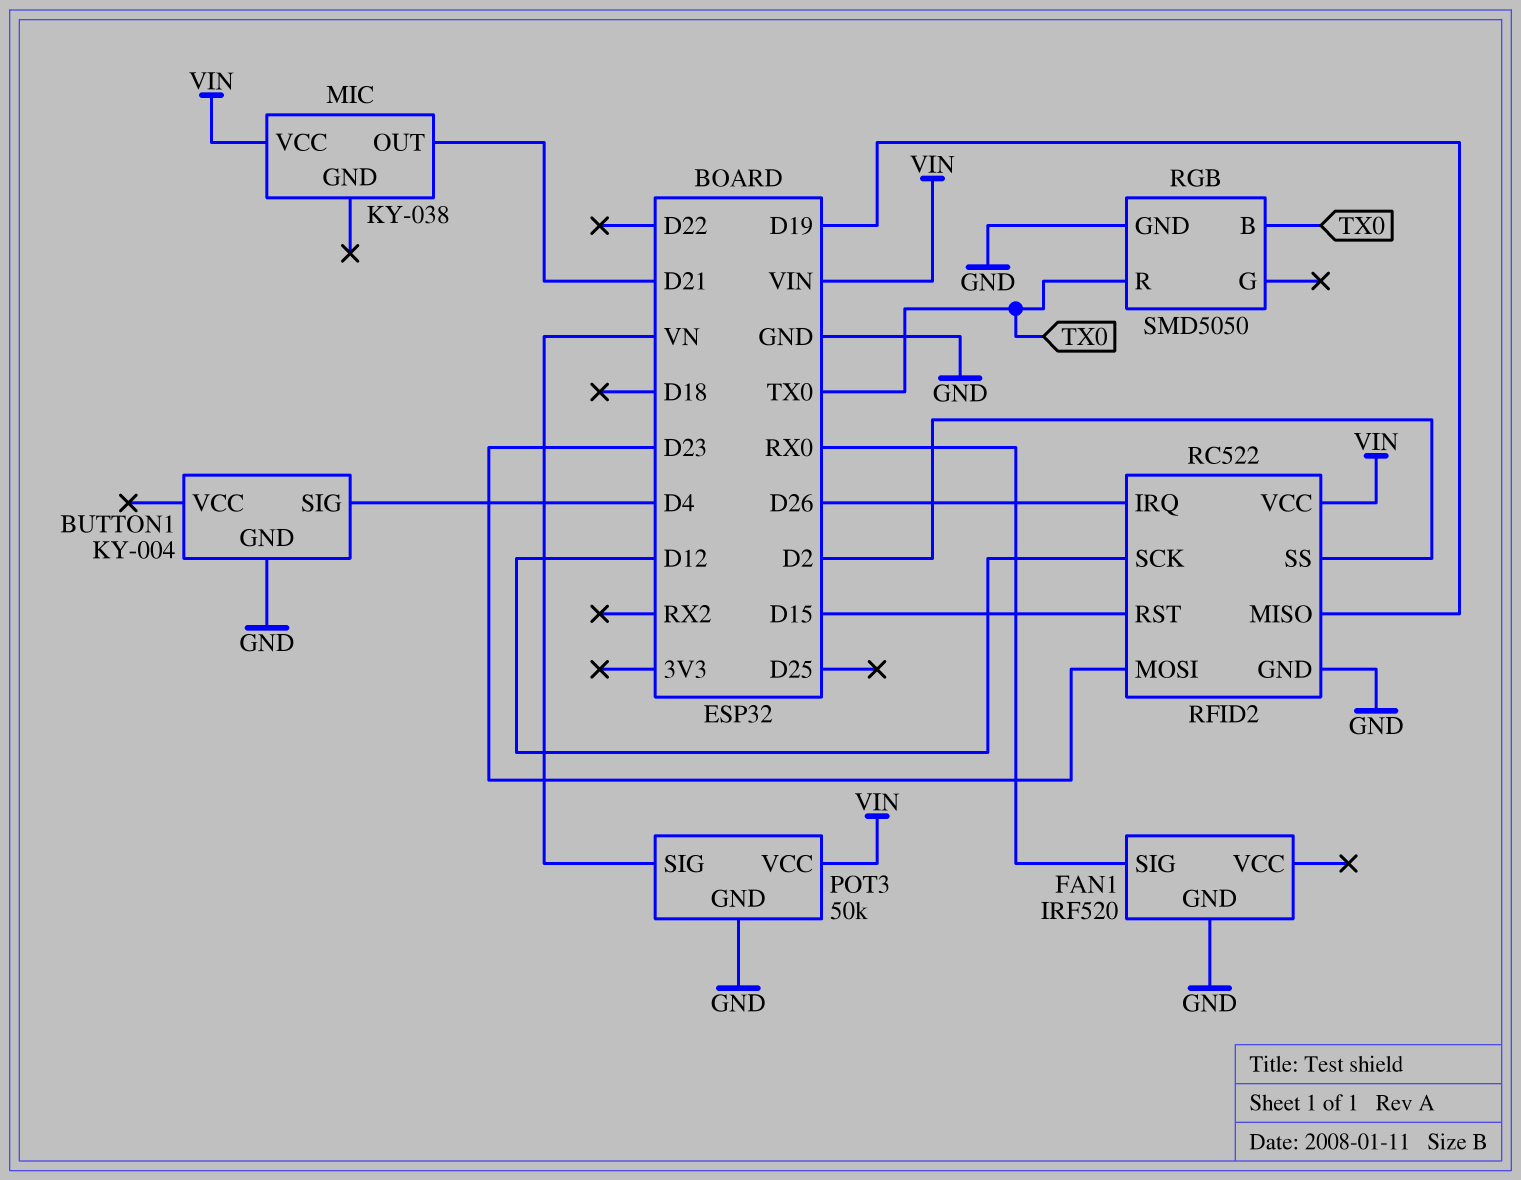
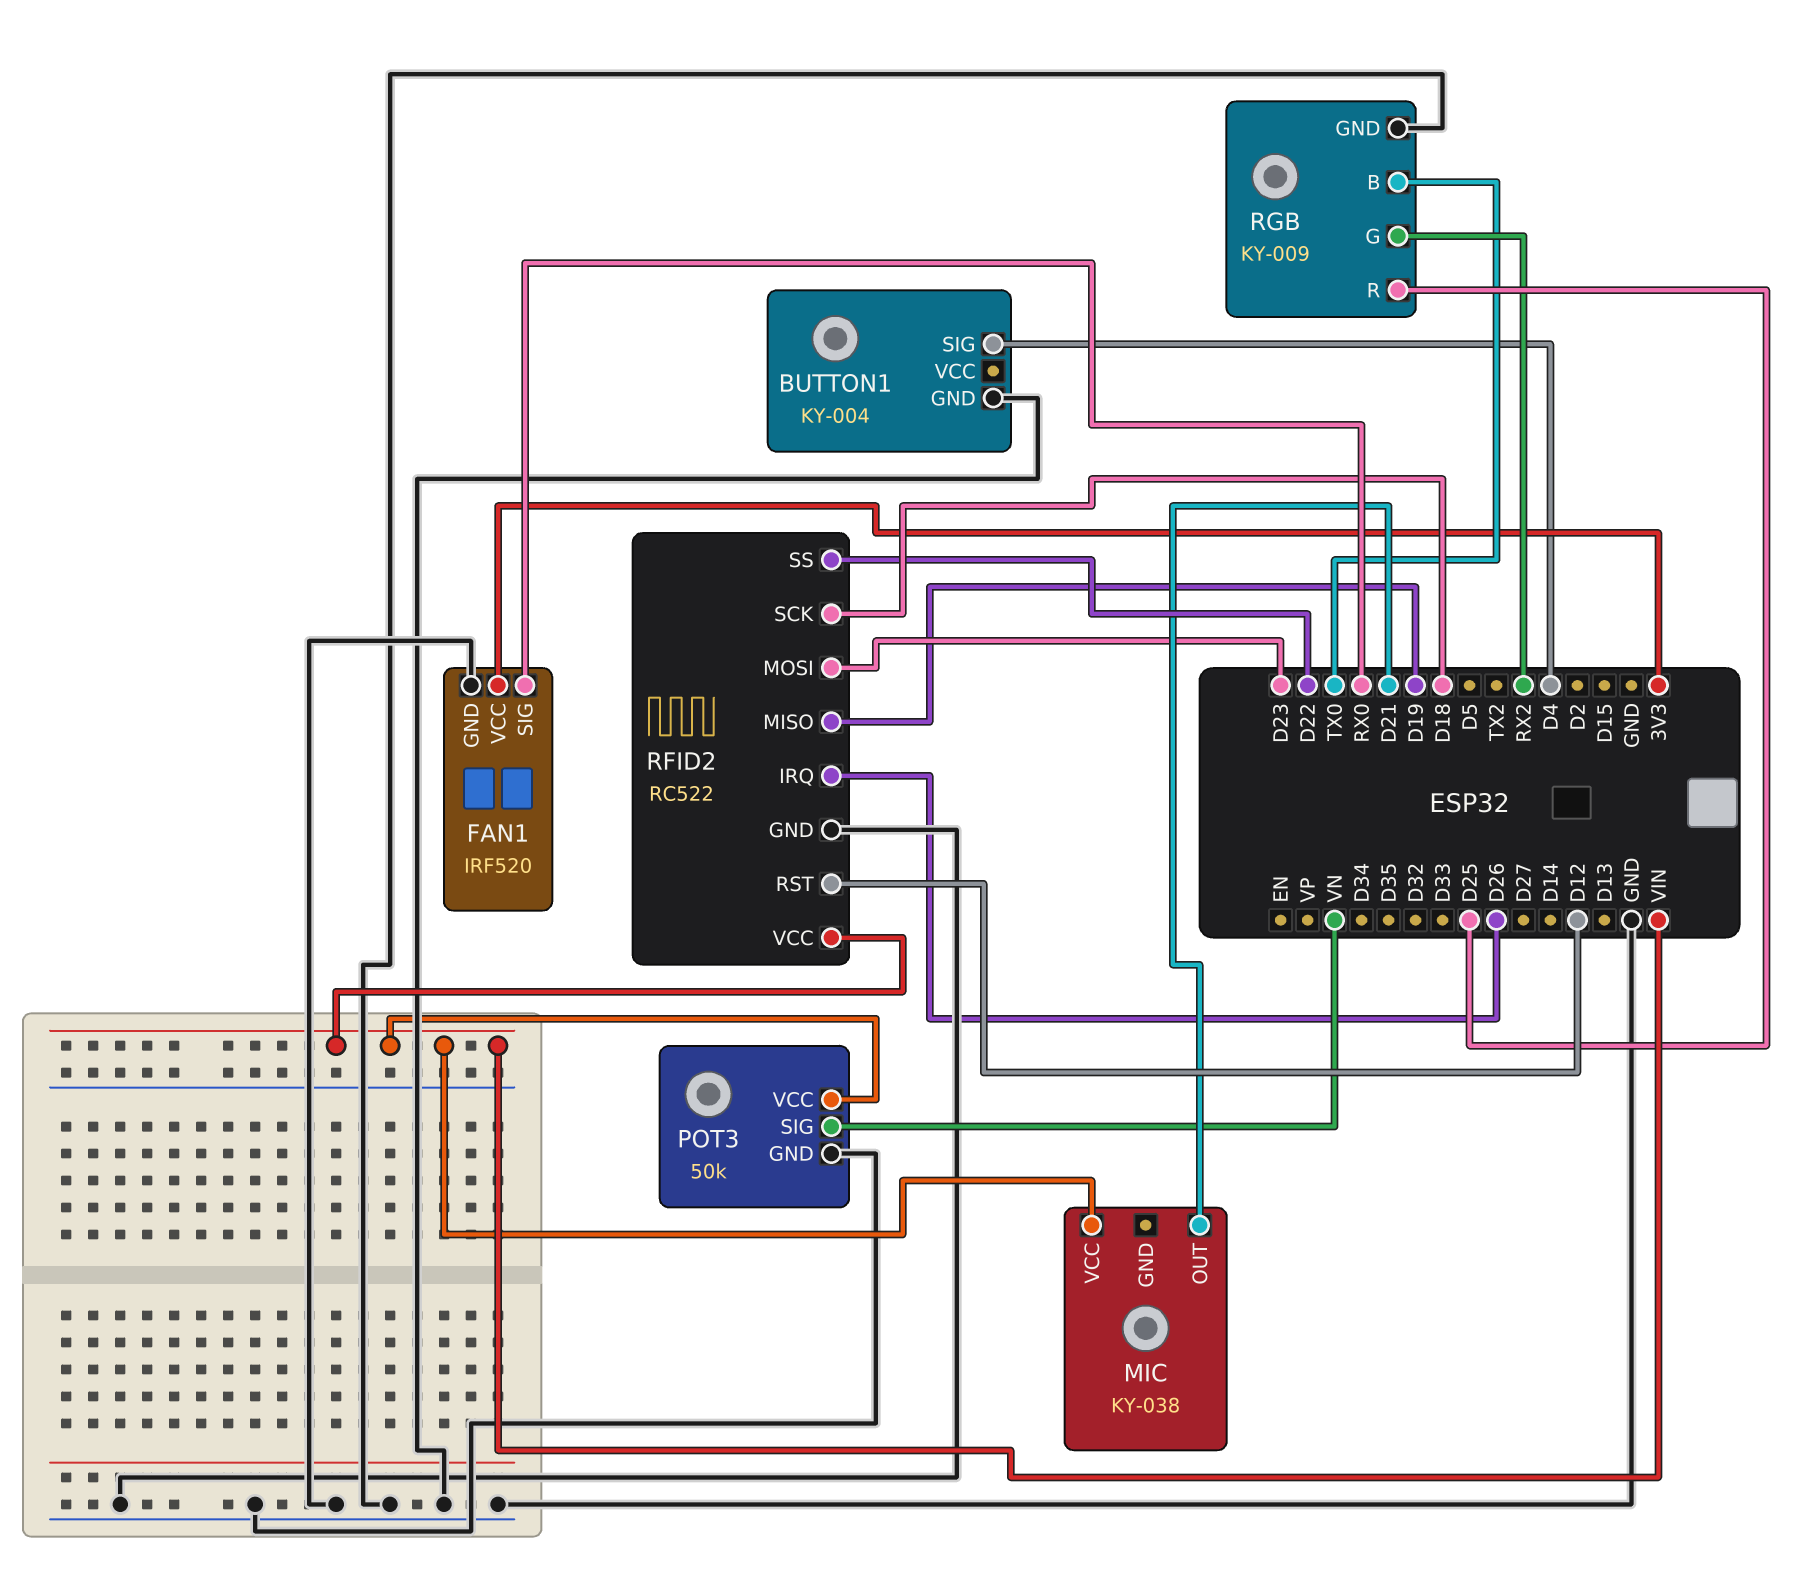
FAN1 pin VCC: none -> 3V3
RFID2 pin RST: D15 -> D12
RFID2 pin SCK: D12 -> D18
RFID2 pin SS: D2 -> D22
RGB: SMD5050 -> KY-009
RGB pin G: none -> RX2
RGB pin R: TX0 -> D25

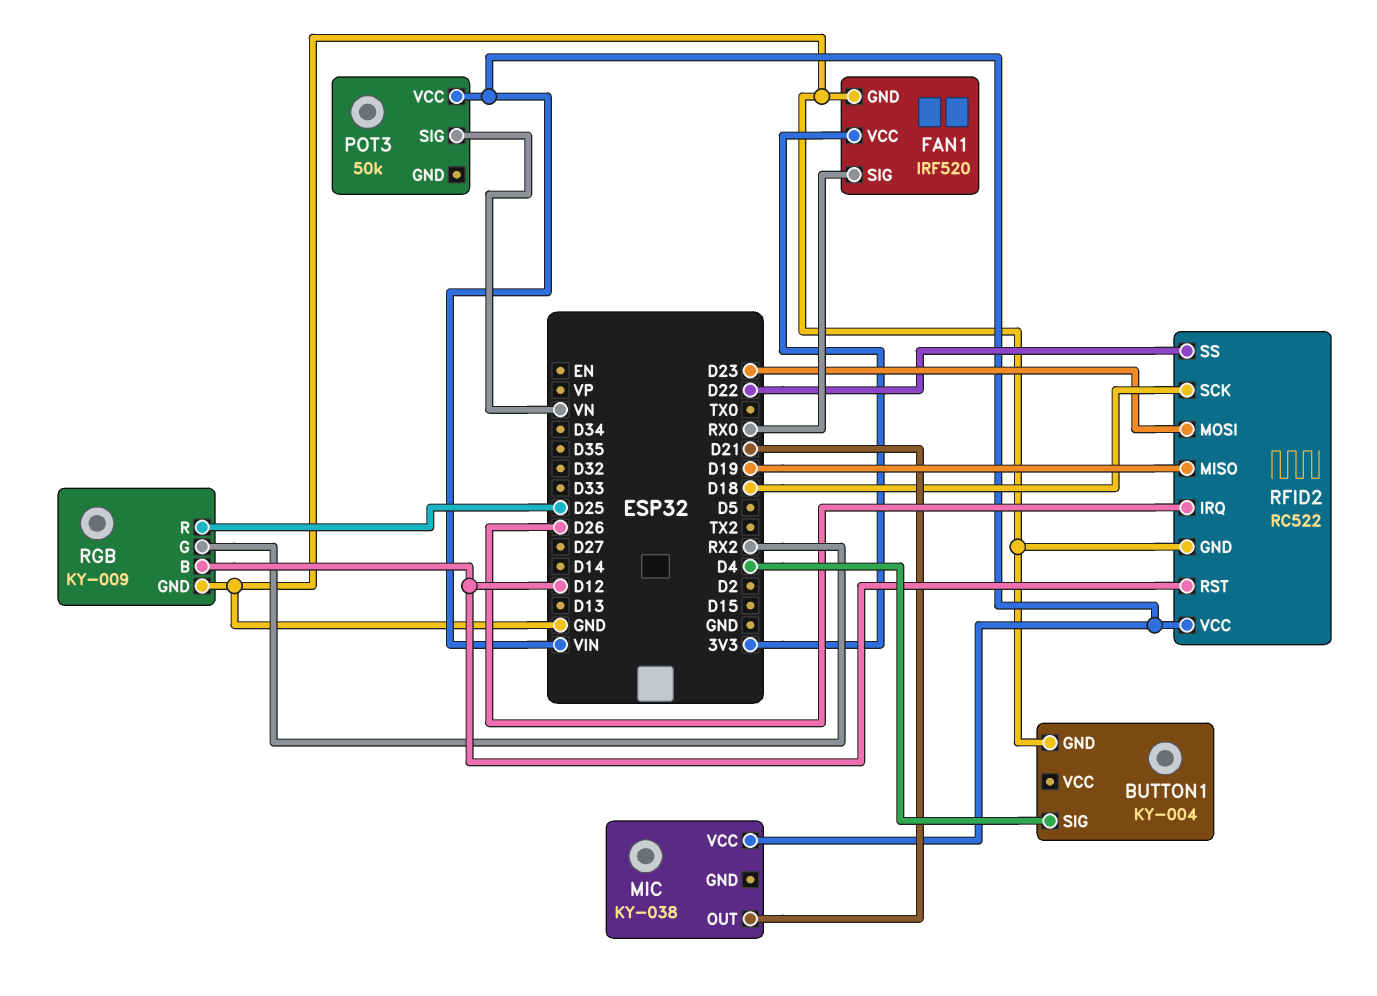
POT3 pin GND: GND -> none
RGB pin B: TX0 -> D12

